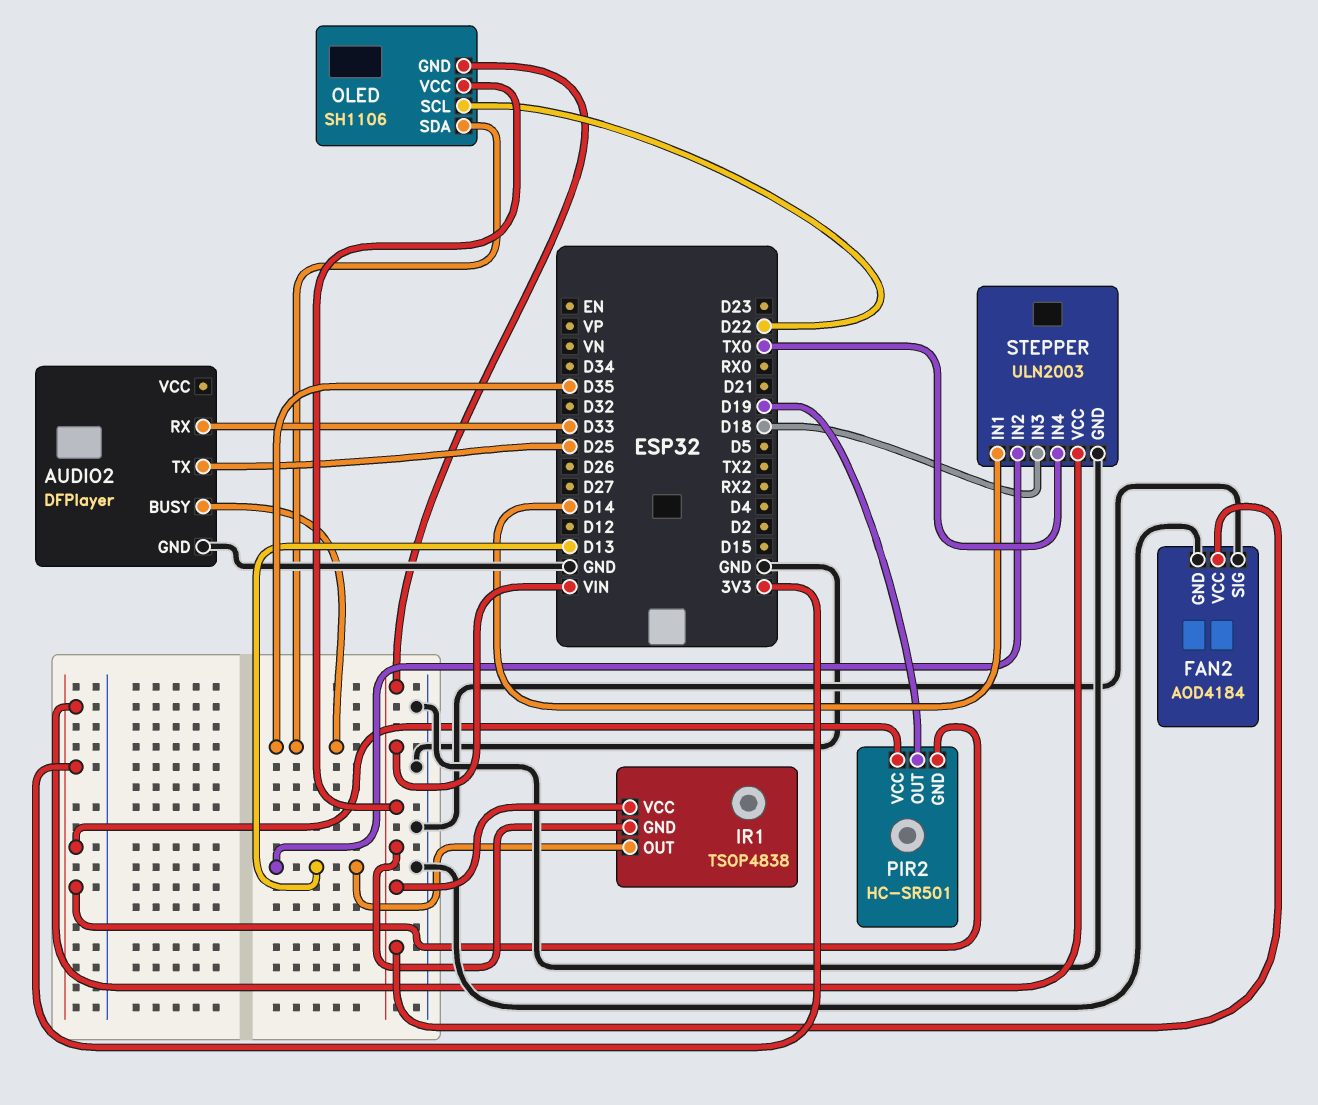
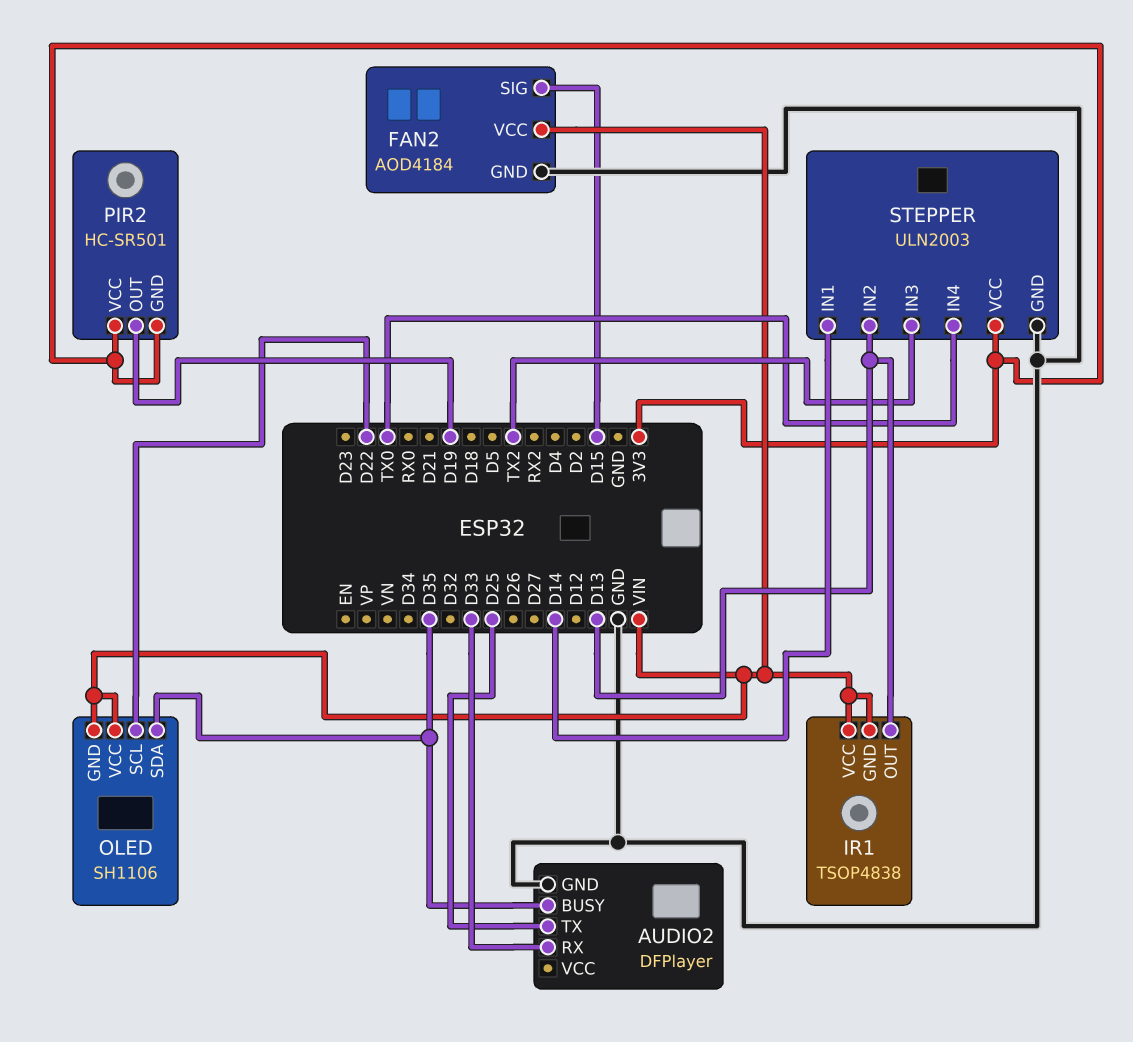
FAN2 pin SIG: GND -> D15
STEPPER pin IN3: D18 -> TX2

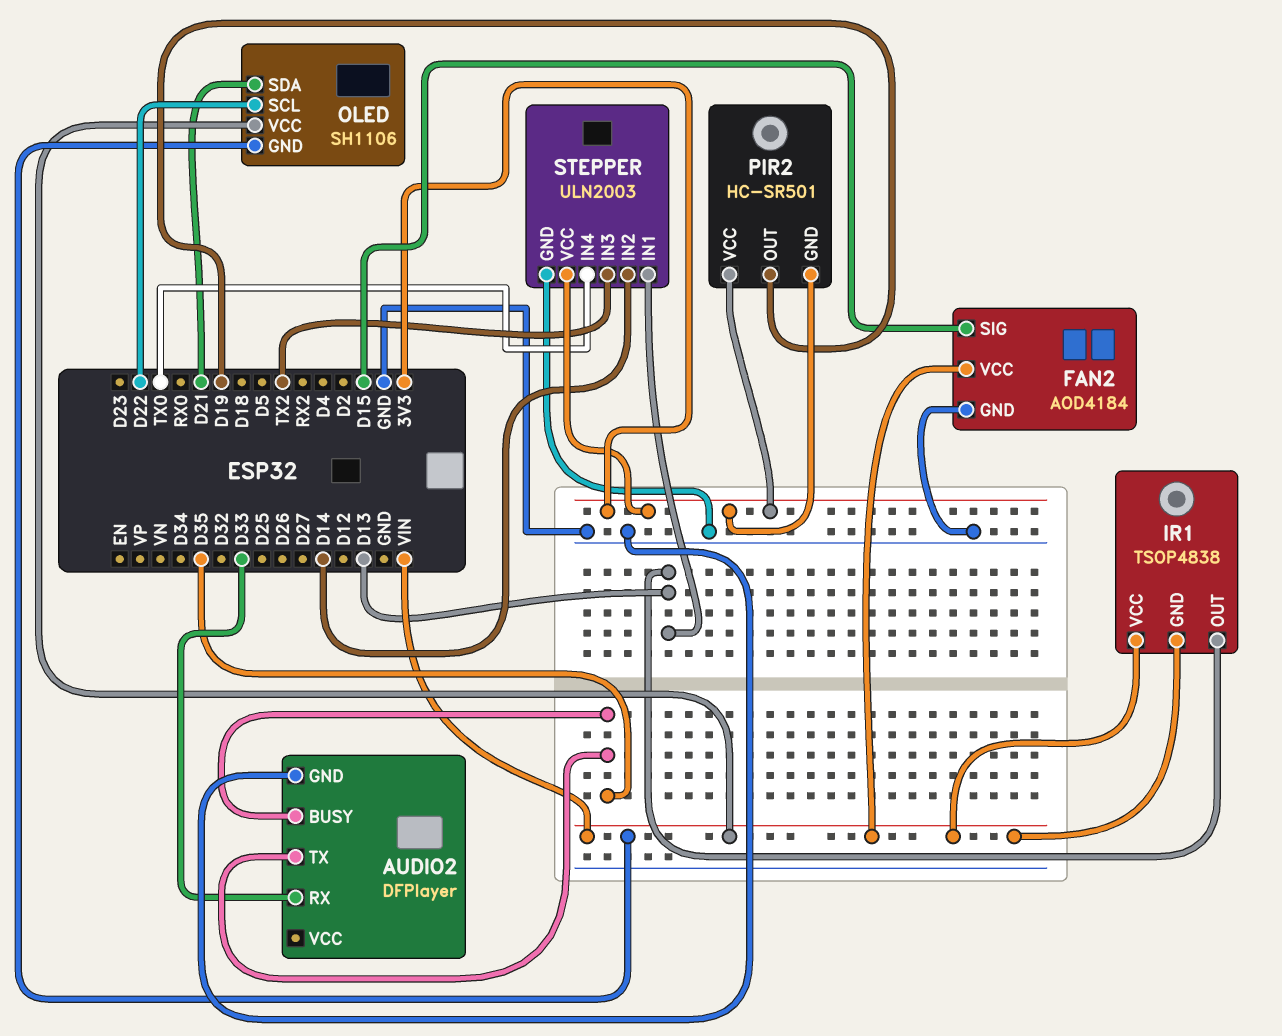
AUDIO2 pin TX: D25 -> D35
OLED pin SDA: D35 -> D21
STEPPER pin IN1: D14 -> D13
STEPPER pin IN2: D13 -> D14

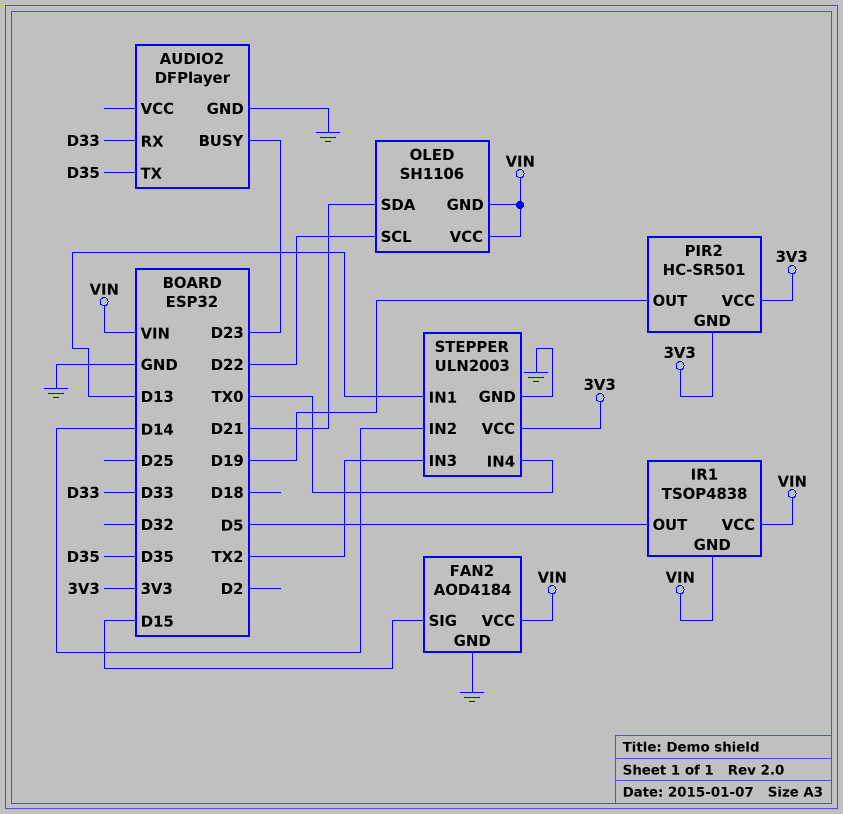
AUDIO2 pin BUSY: D35 -> D23
IR1 pin OUT: D13 -> D5

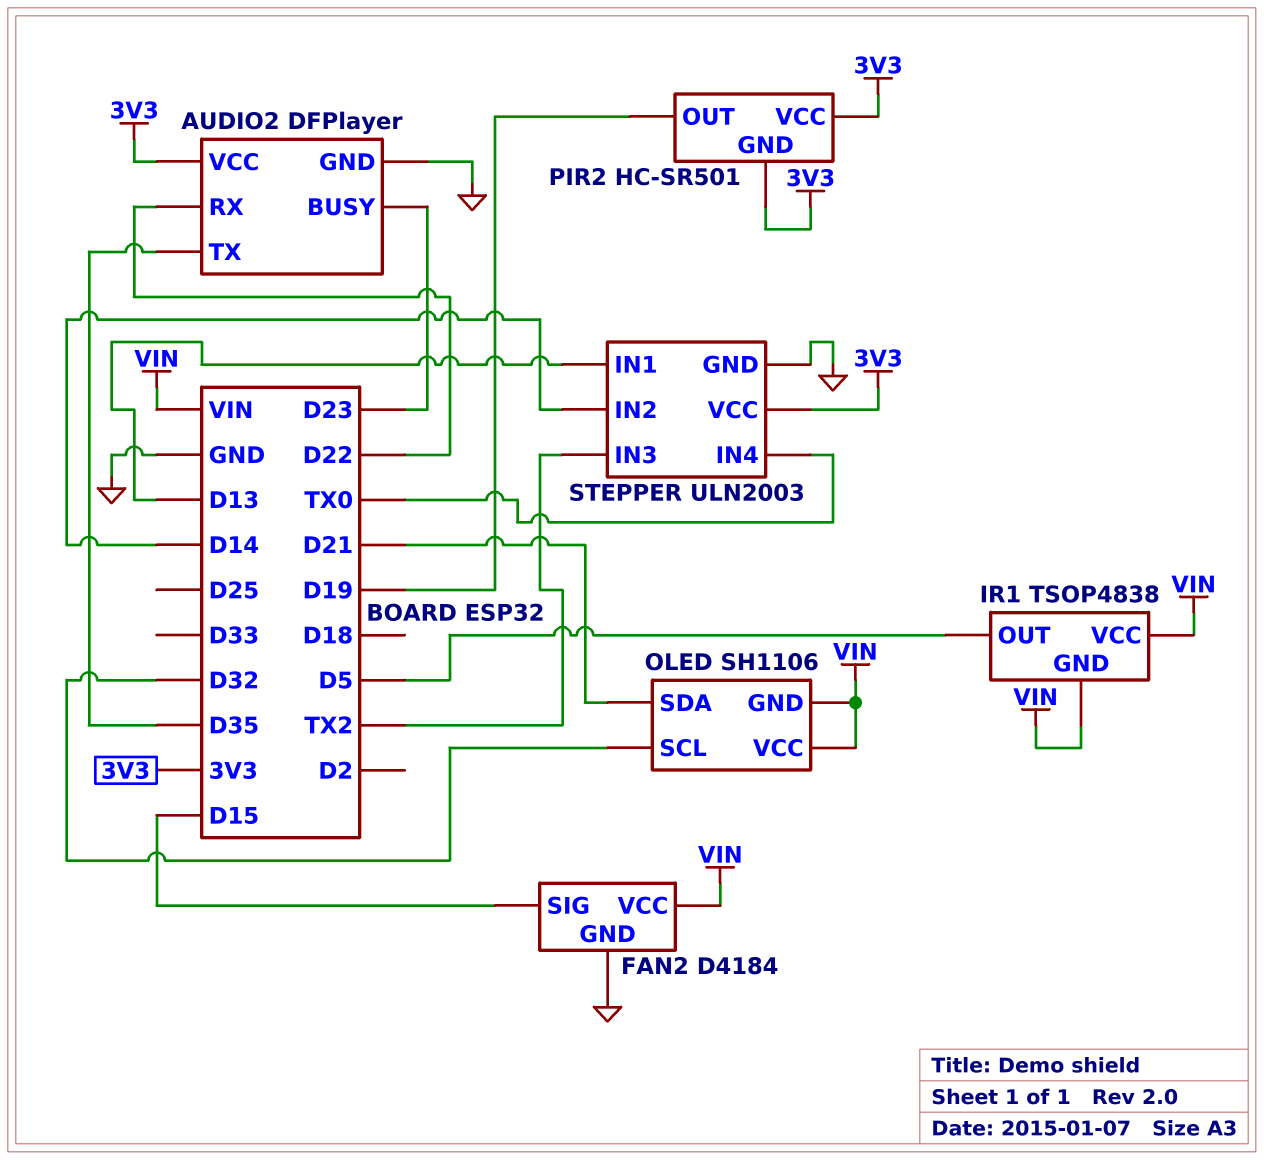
AUDIO2 pin RX: D33 -> D22
AUDIO2 pin VCC: none -> 3V3
FAN2: AOD4184 -> D4184
OLED pin SCL: D22 -> D32

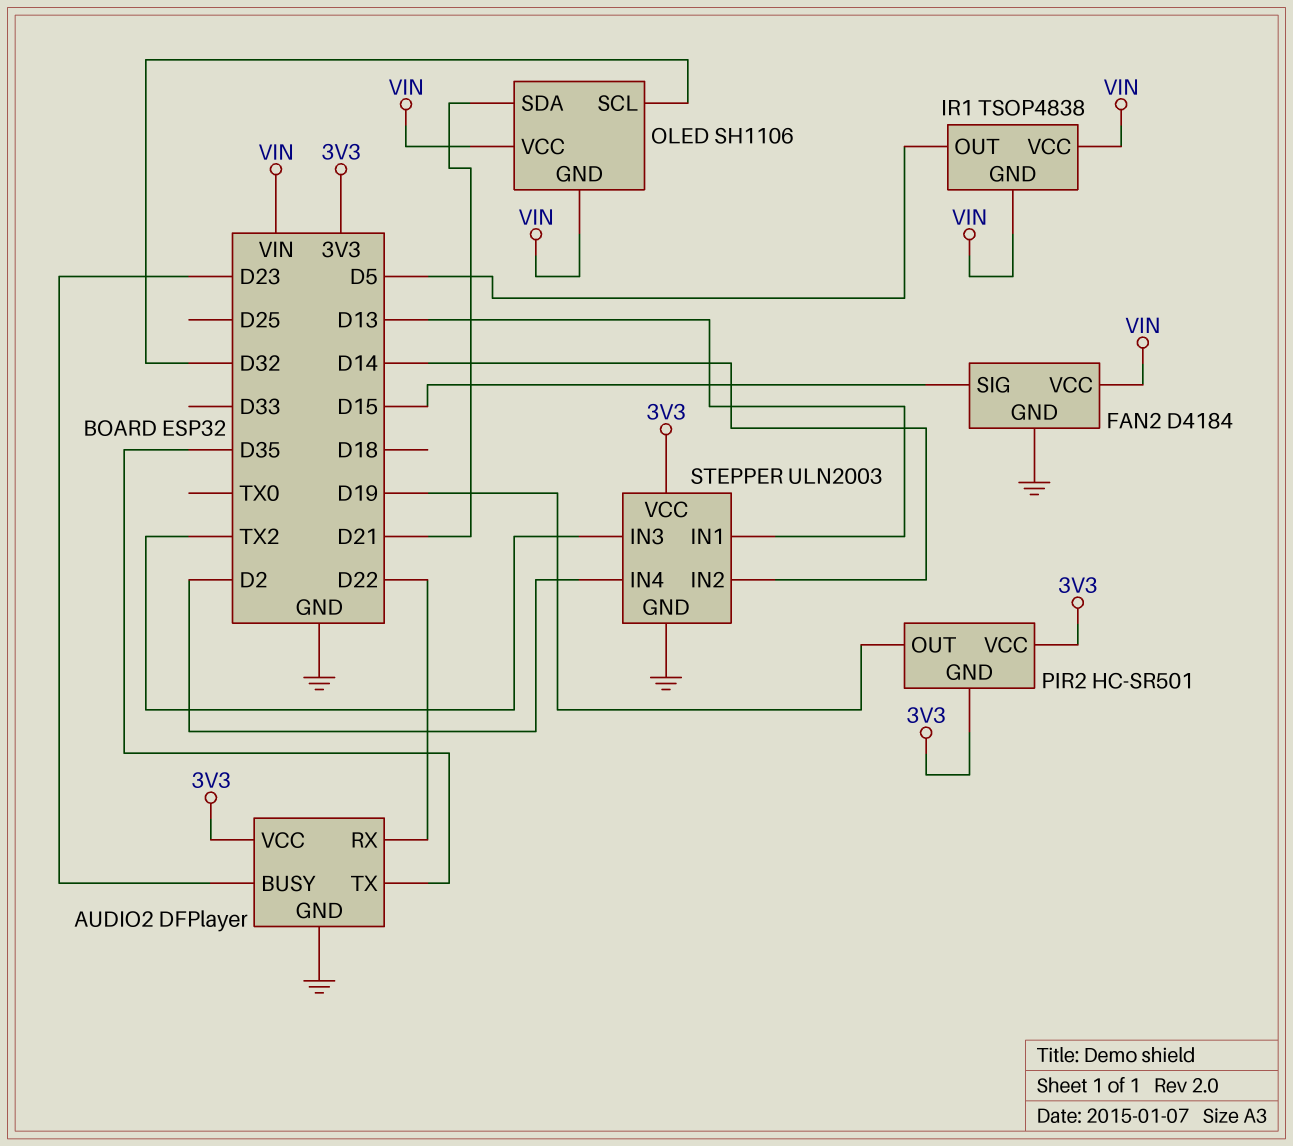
STEPPER pin IN4: TX0 -> D2

